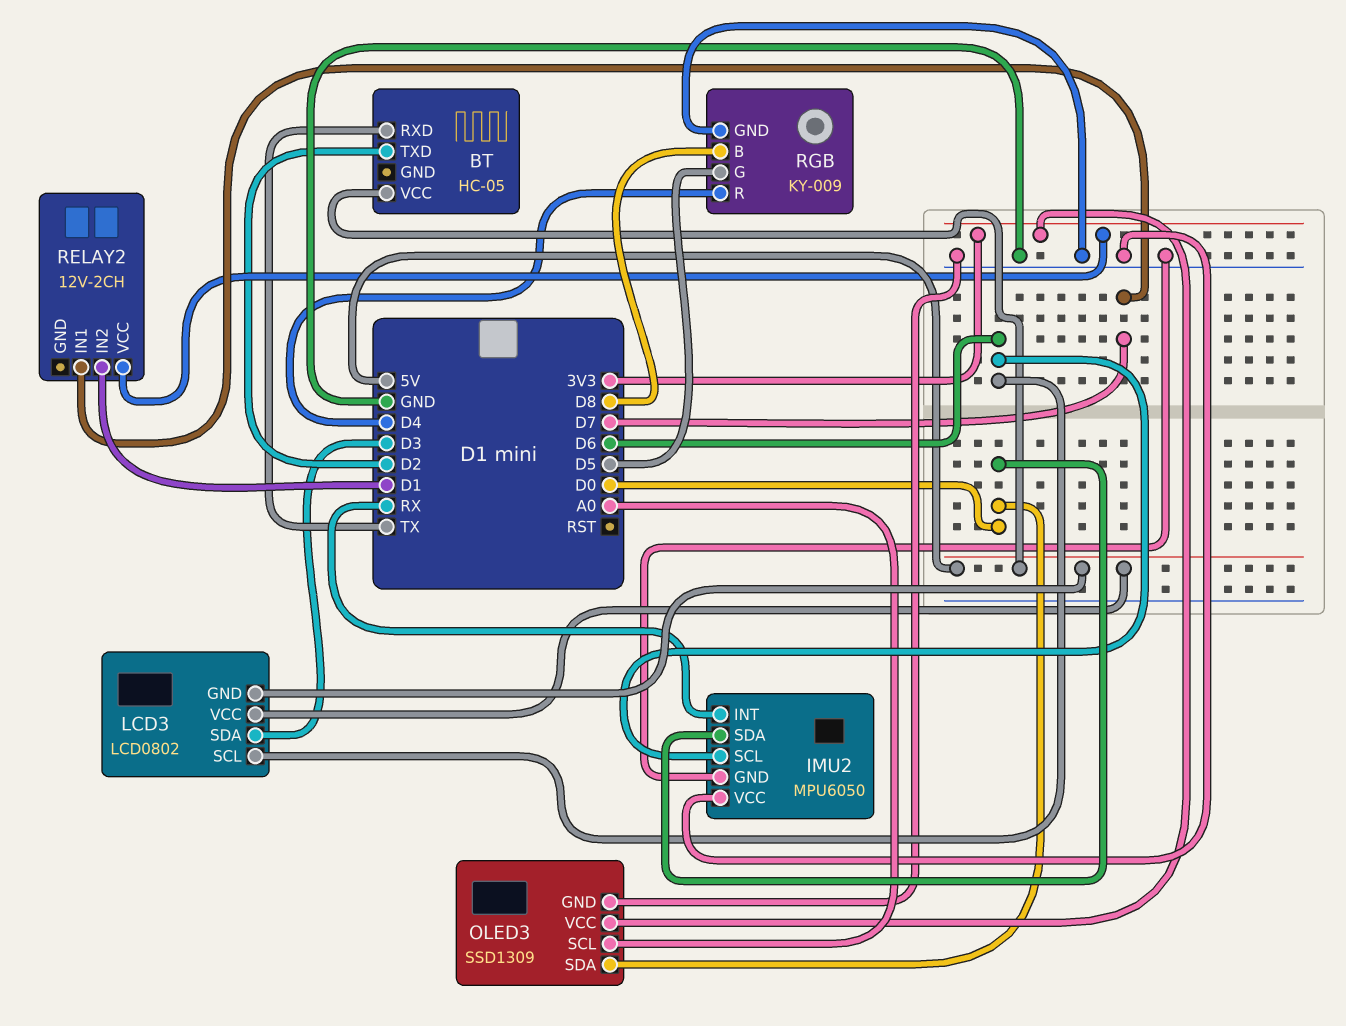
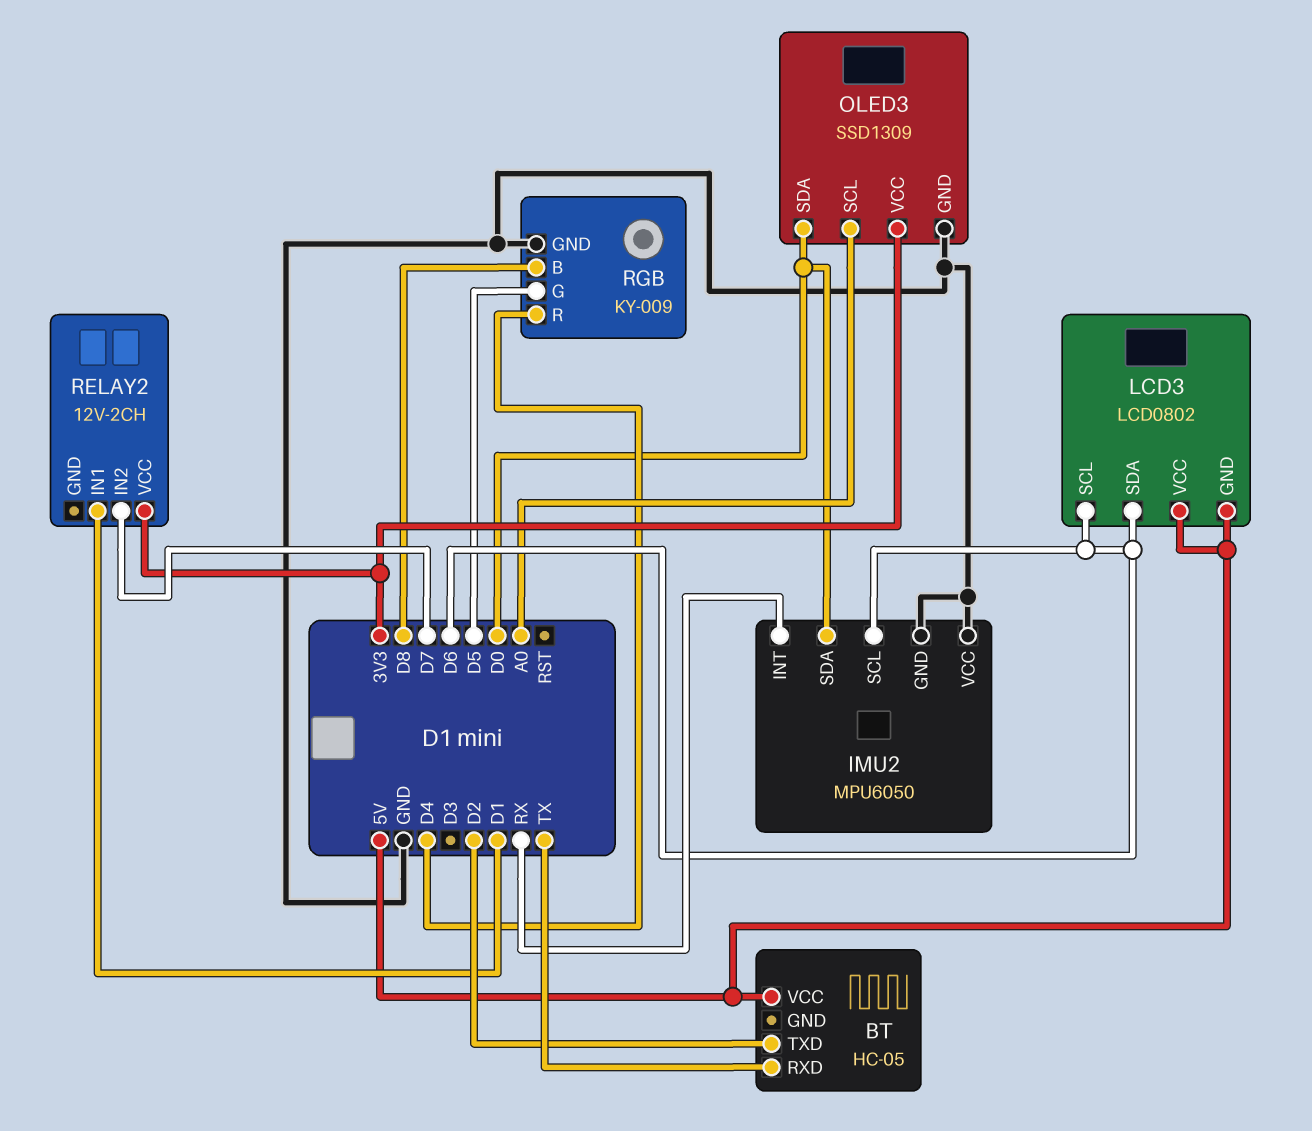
LCD3 pin SDA: D3 -> D6
RELAY2 pin IN1: D7 -> D1
RELAY2 pin IN2: D1 -> D7

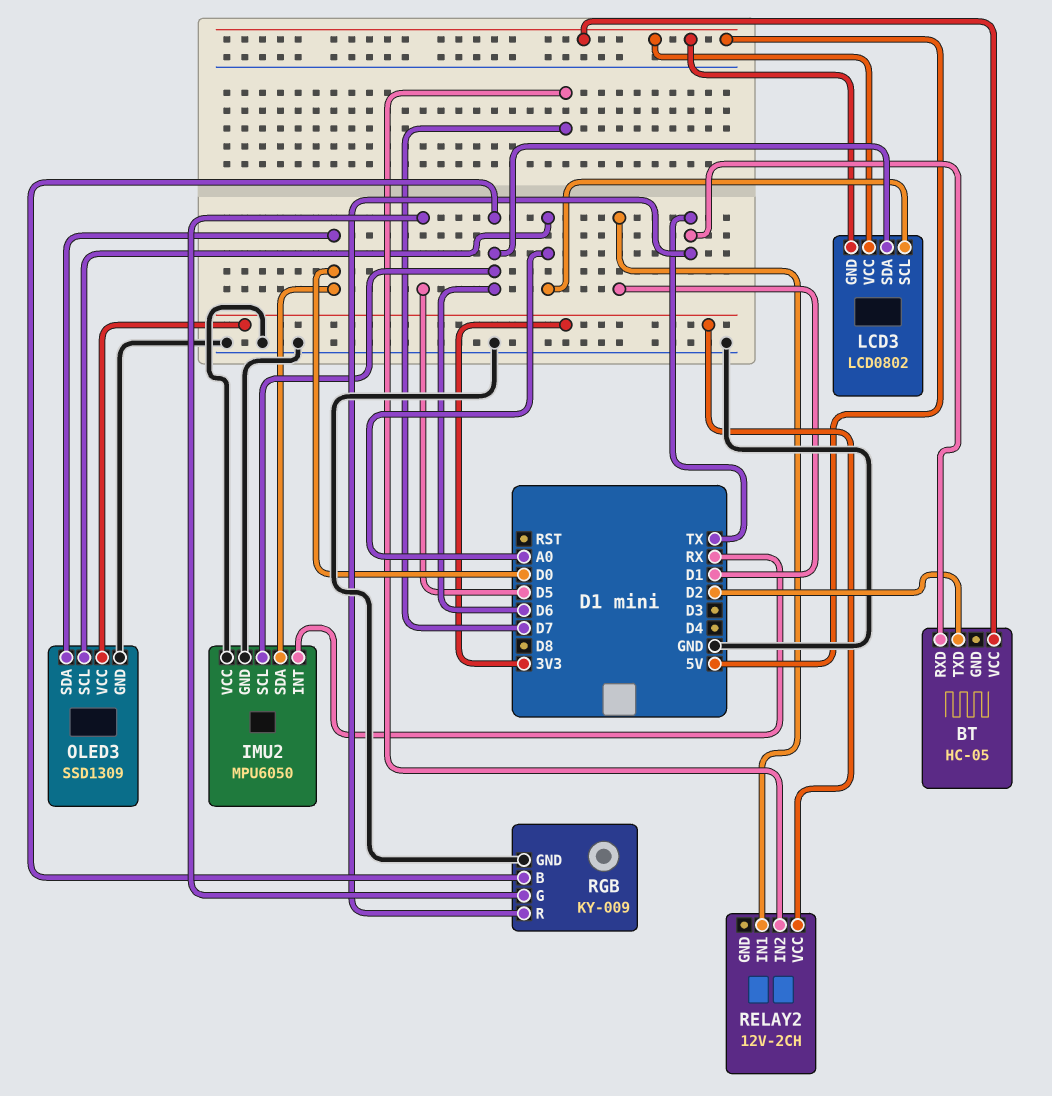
LCD3 pin SCL: D6 -> A0
RGB pin B: D8 -> D6
RGB pin R: D4 -> TX

